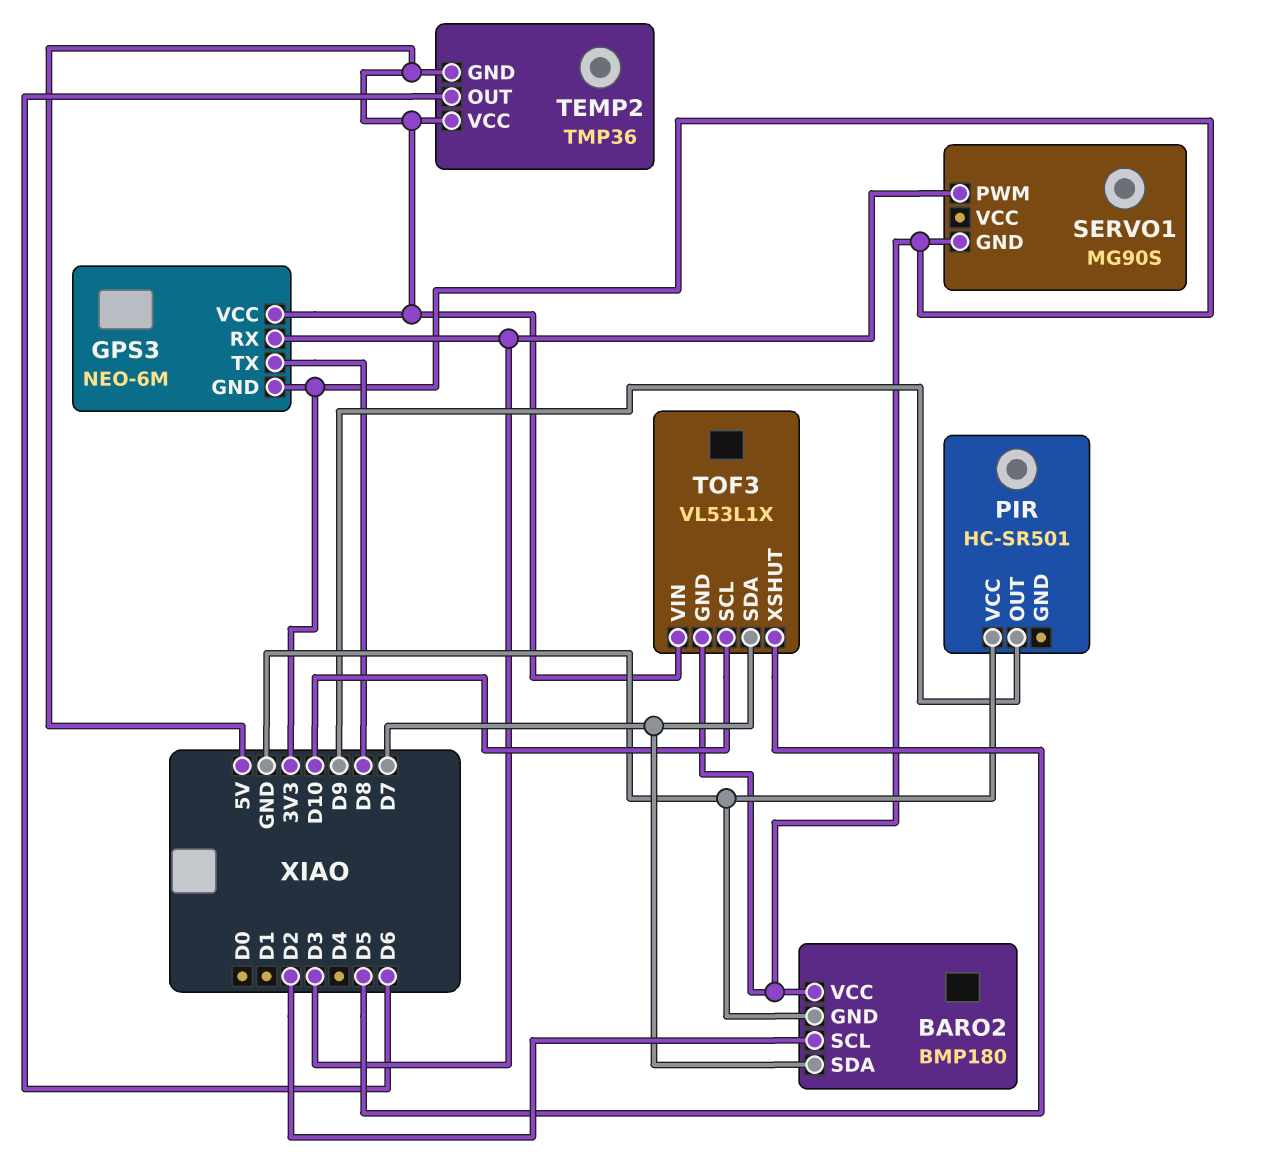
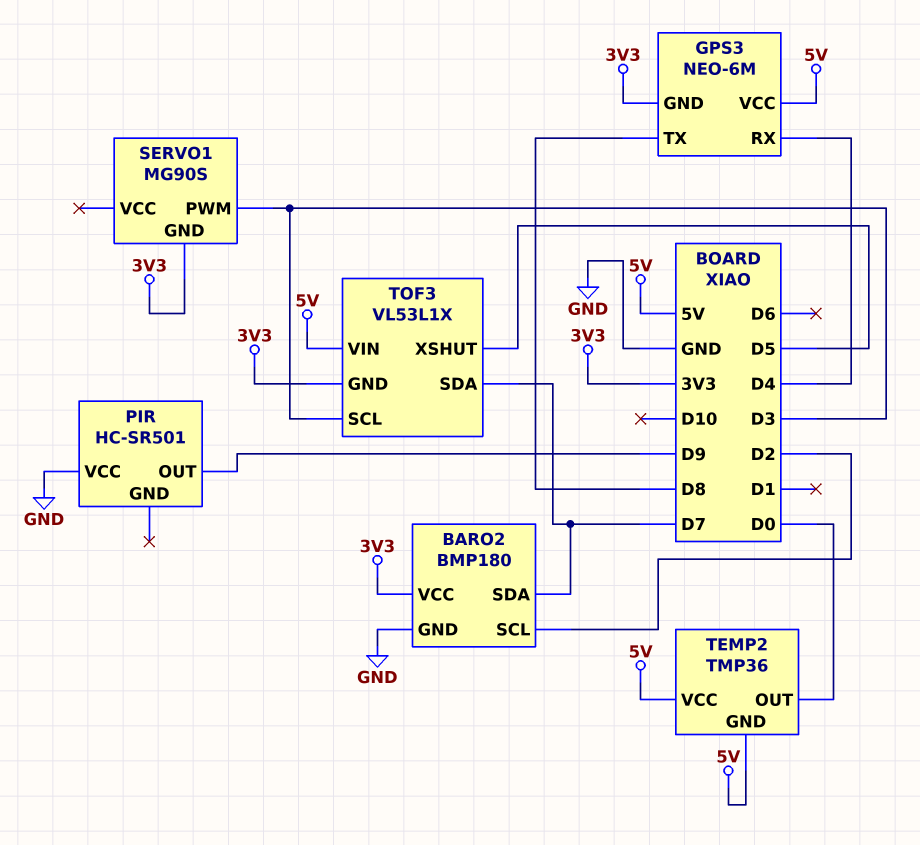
GPS3 pin RX: D3 -> D4
TEMP2 pin OUT: D6 -> D0
TOF3 pin SCL: D10 -> D3

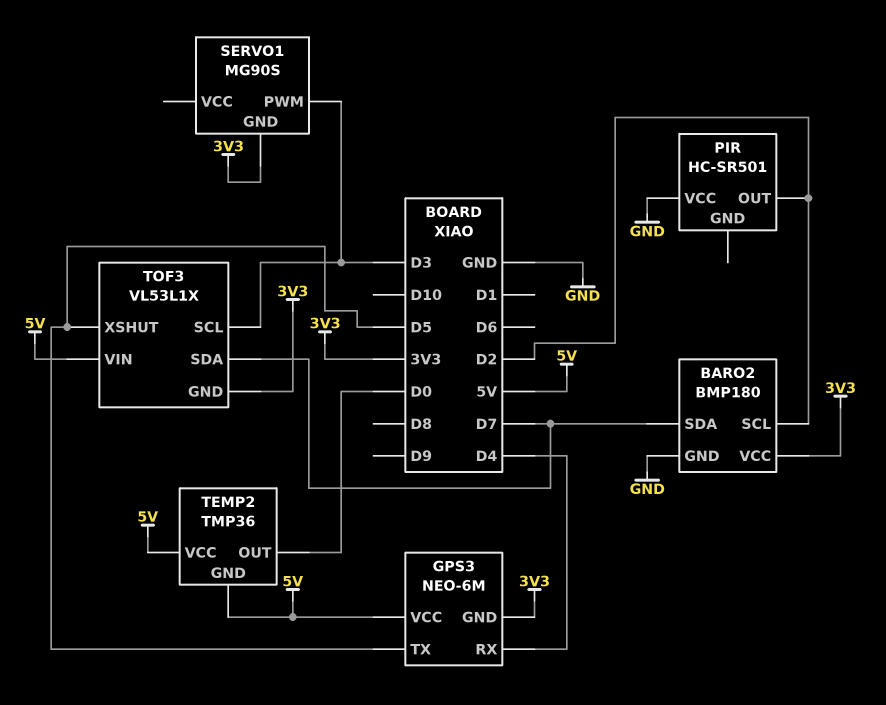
GPS3 pin TX: D8 -> D5
PIR pin OUT: D9 -> D2

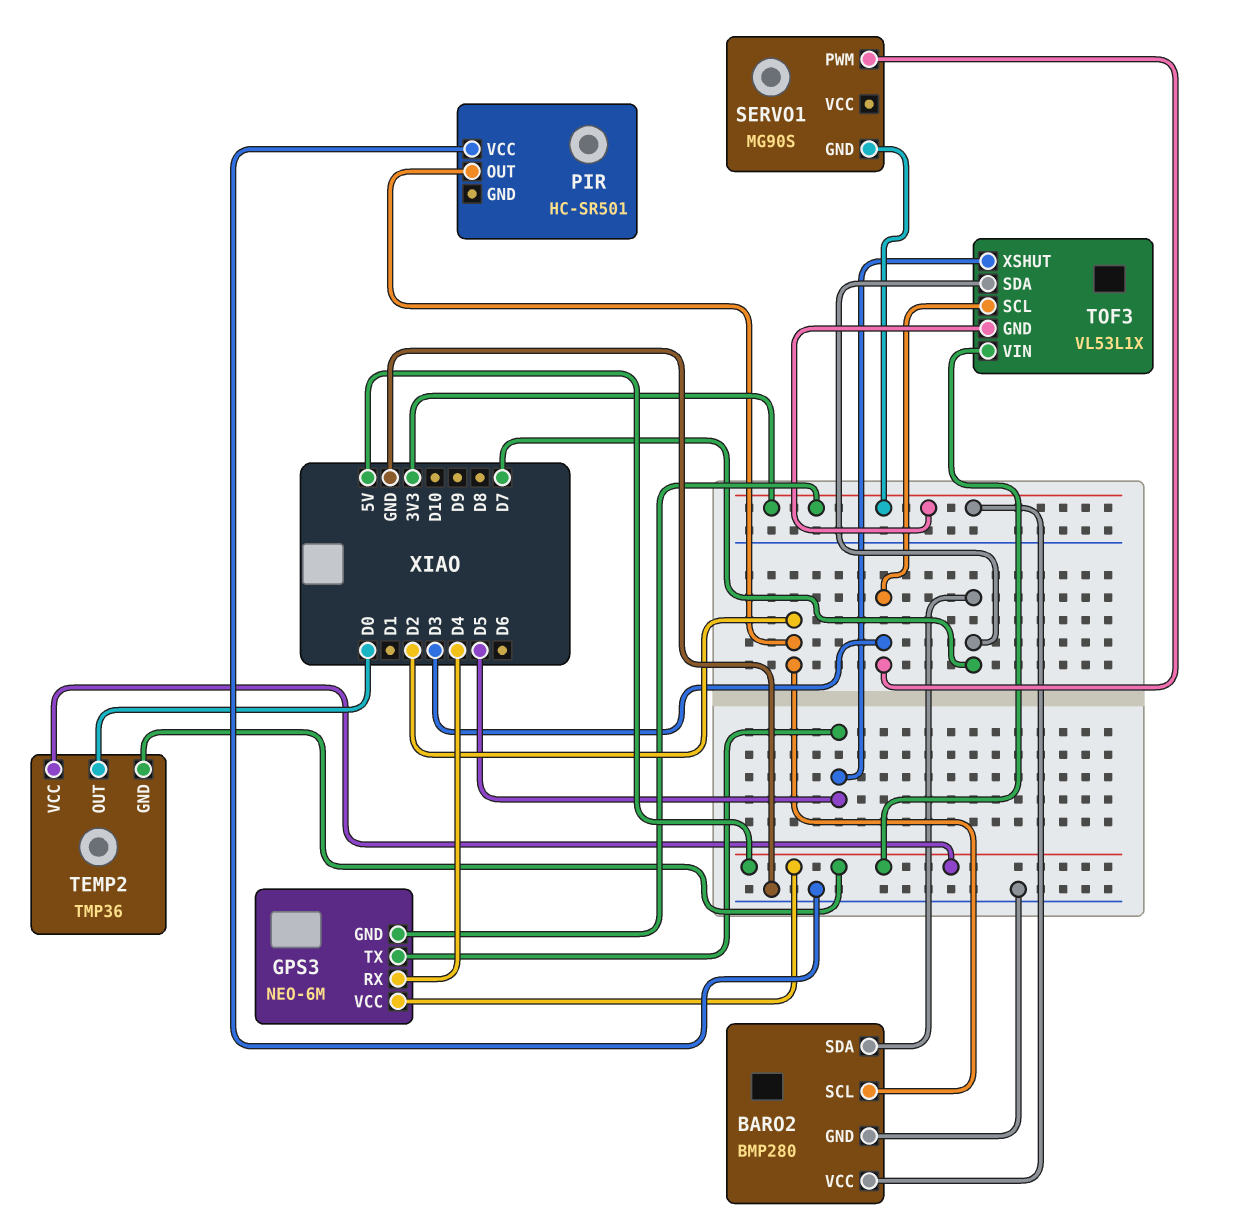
BARO2: BMP180 -> BMP280

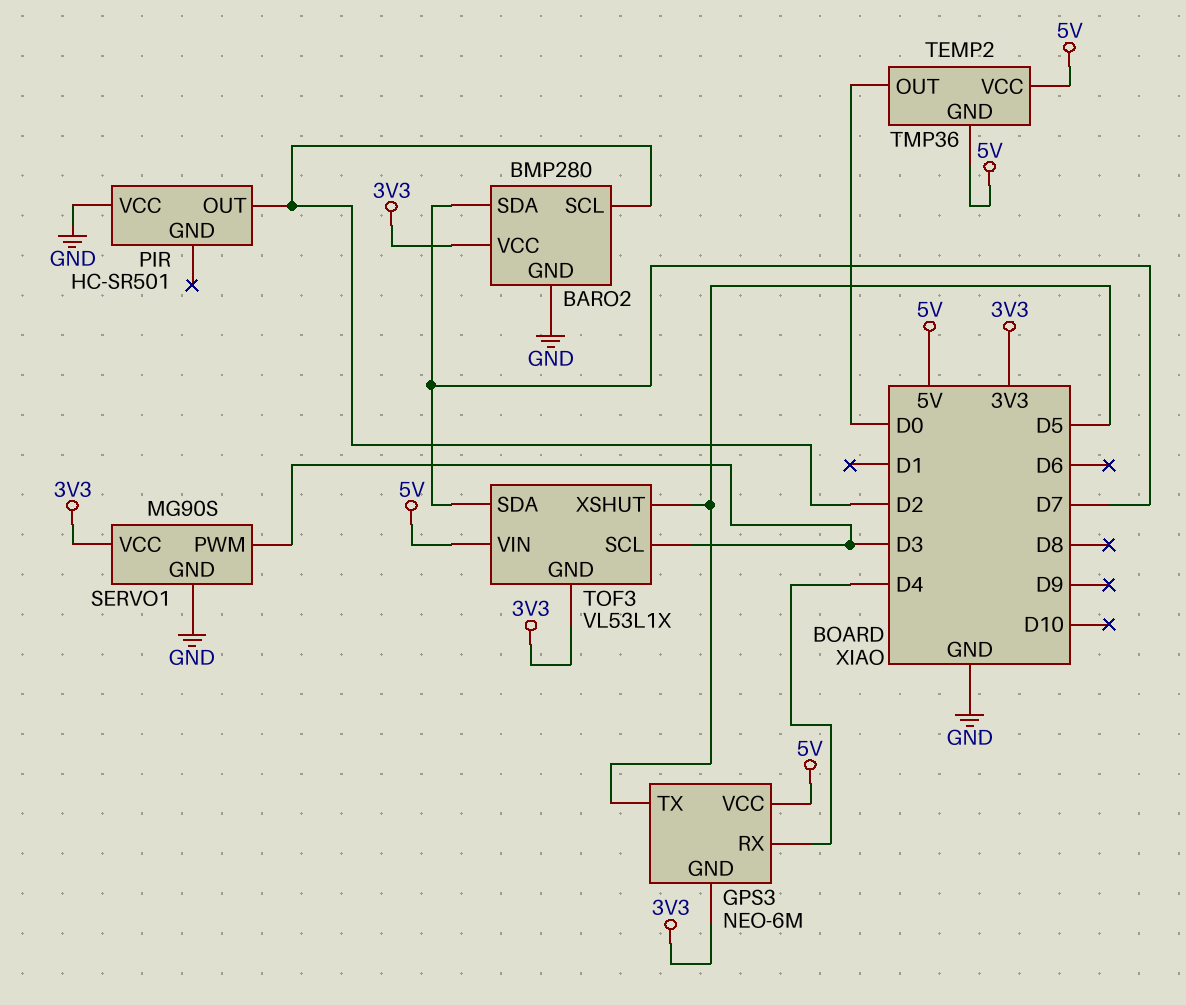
SERVO1 pin GND: 3V3 -> GND
SERVO1 pin VCC: none -> 3V3

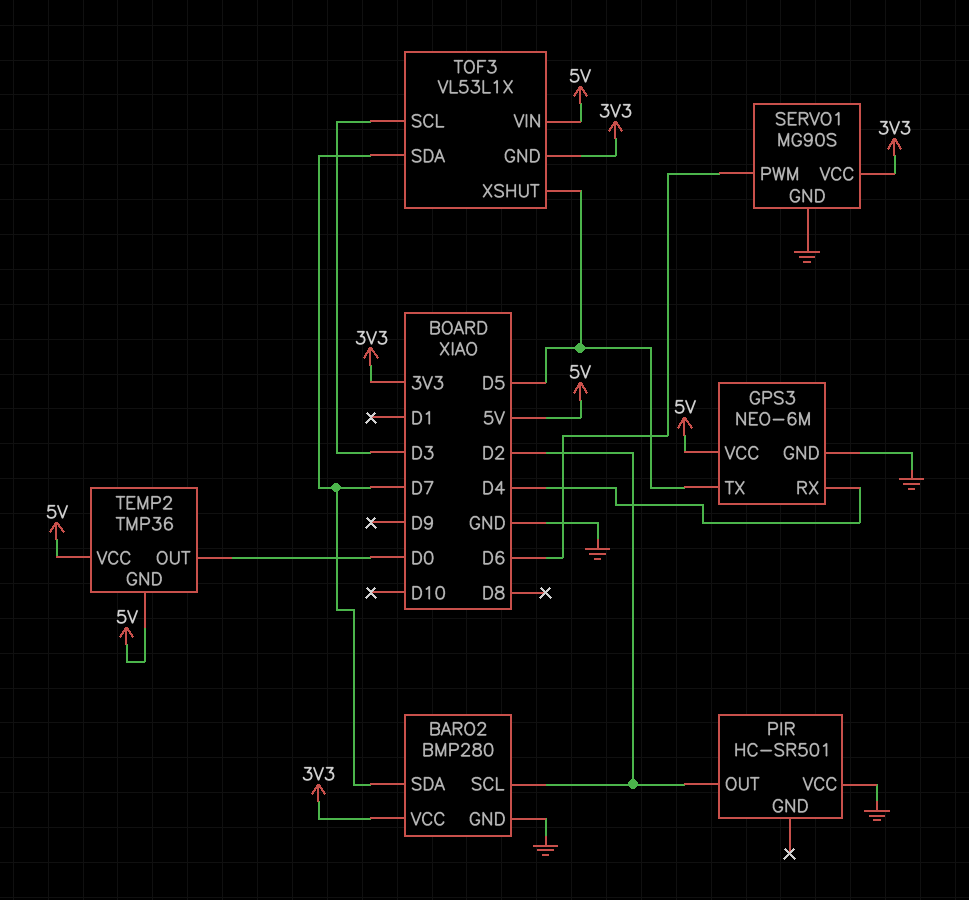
GPS3 pin GND: 3V3 -> GND
SERVO1 pin PWM: D3 -> D6

